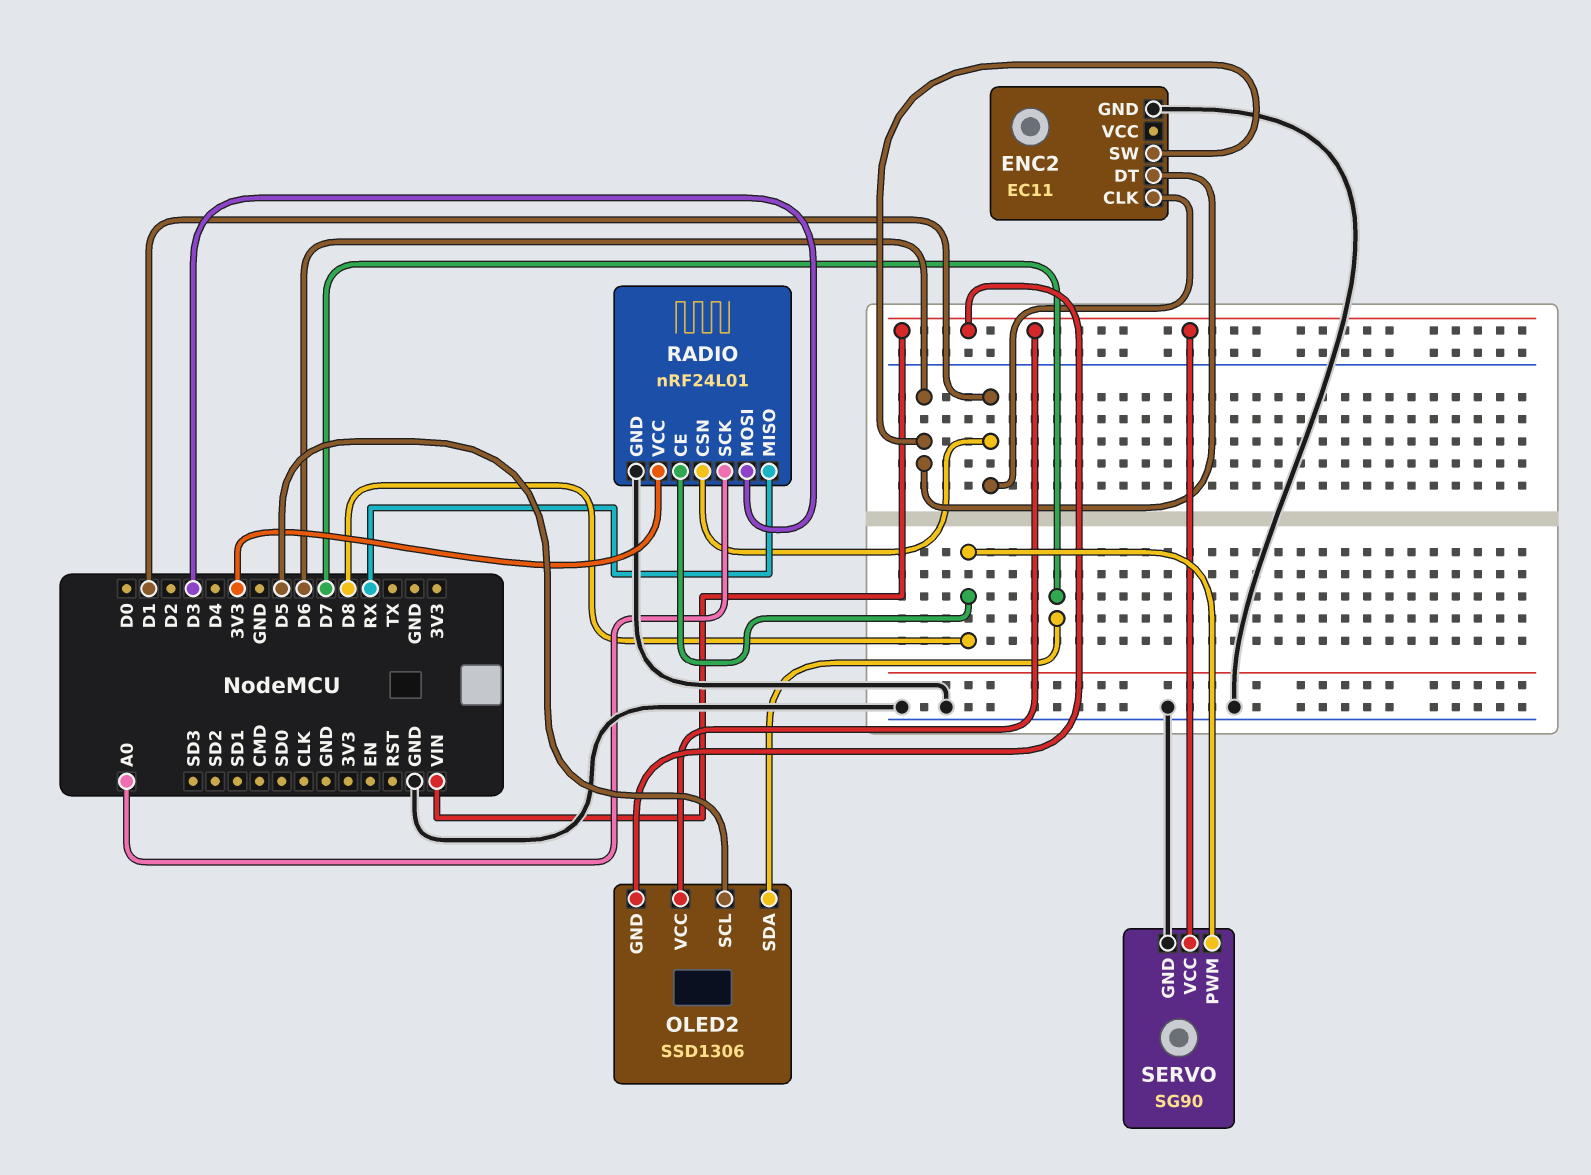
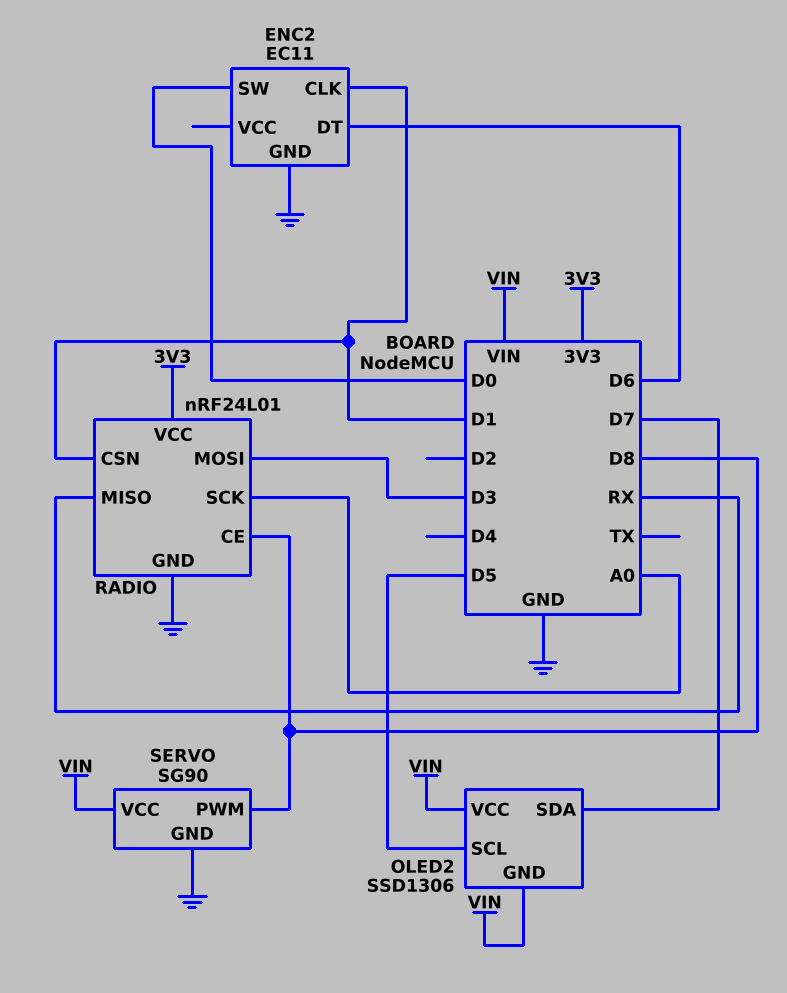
ENC2 pin SW: D6 -> D0

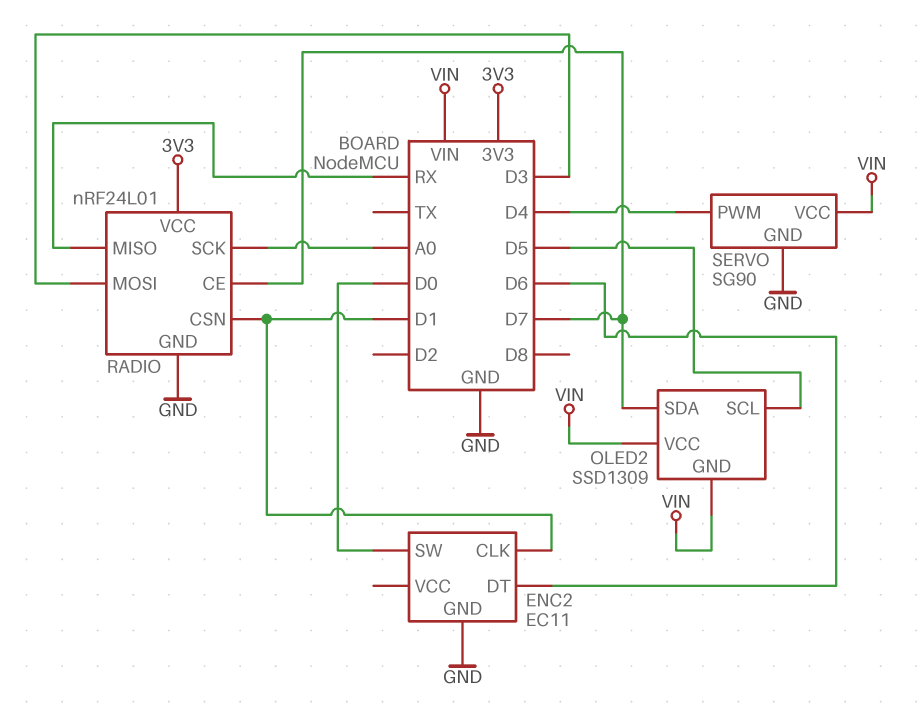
OLED2: SSD1306 -> SSD1309
RADIO pin CE: D8 -> D7
SERVO pin PWM: D8 -> D4

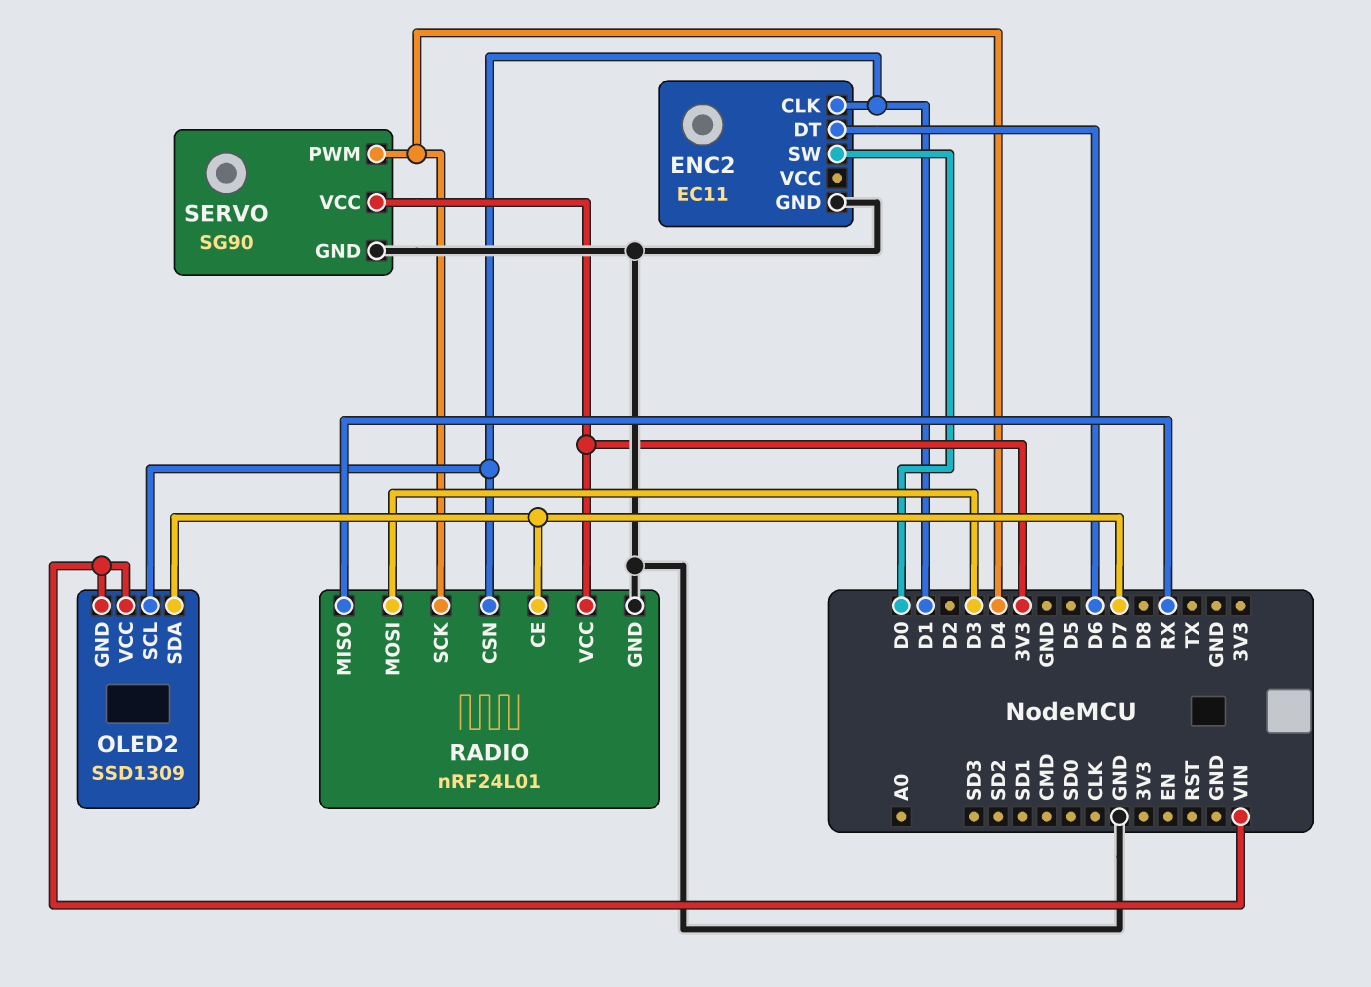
OLED2 pin SCL: D5 -> D1
RADIO pin SCK: A0 -> D4
SERVO pin VCC: VIN -> 3V3

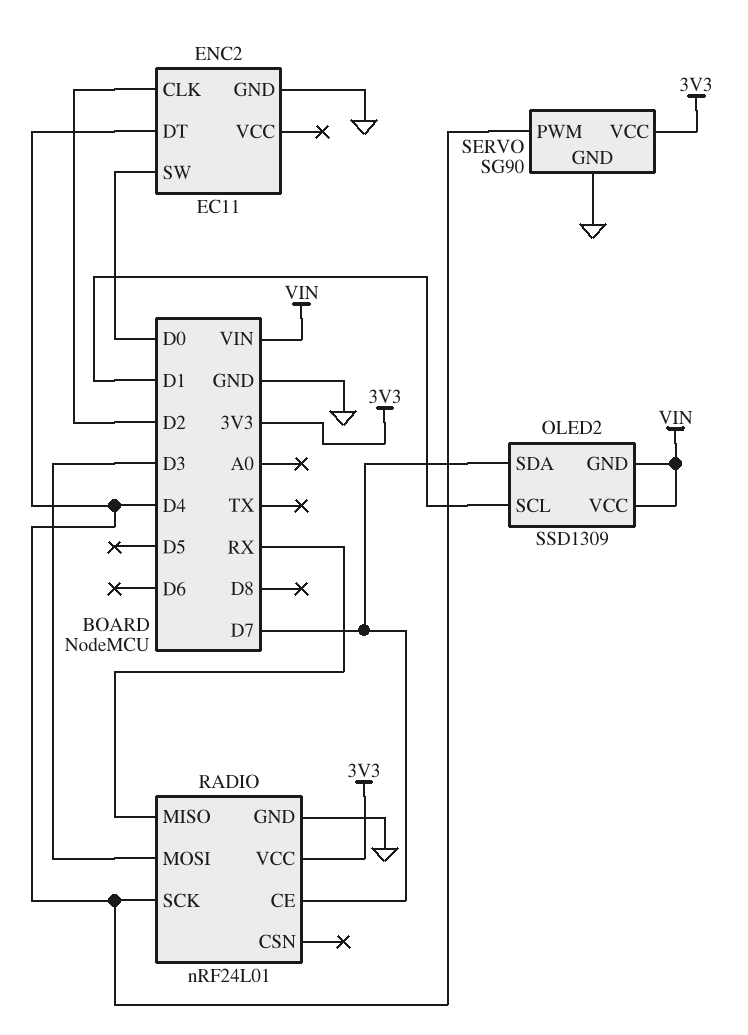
ENC2 pin CLK: D1 -> D2
ENC2 pin DT: D6 -> D4
RADIO pin CSN: D1 -> none

